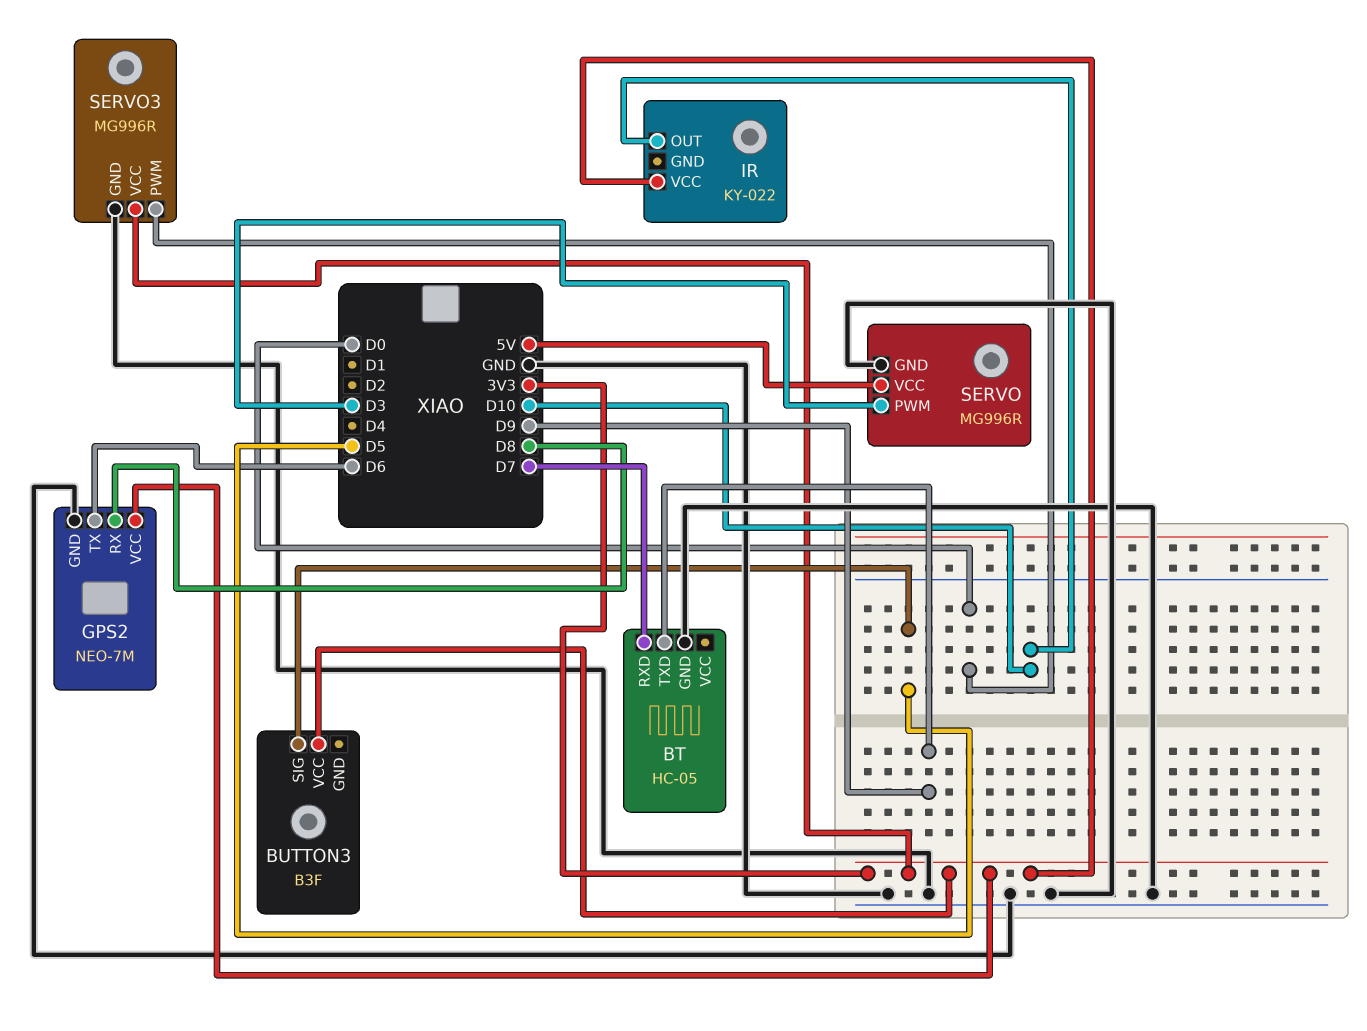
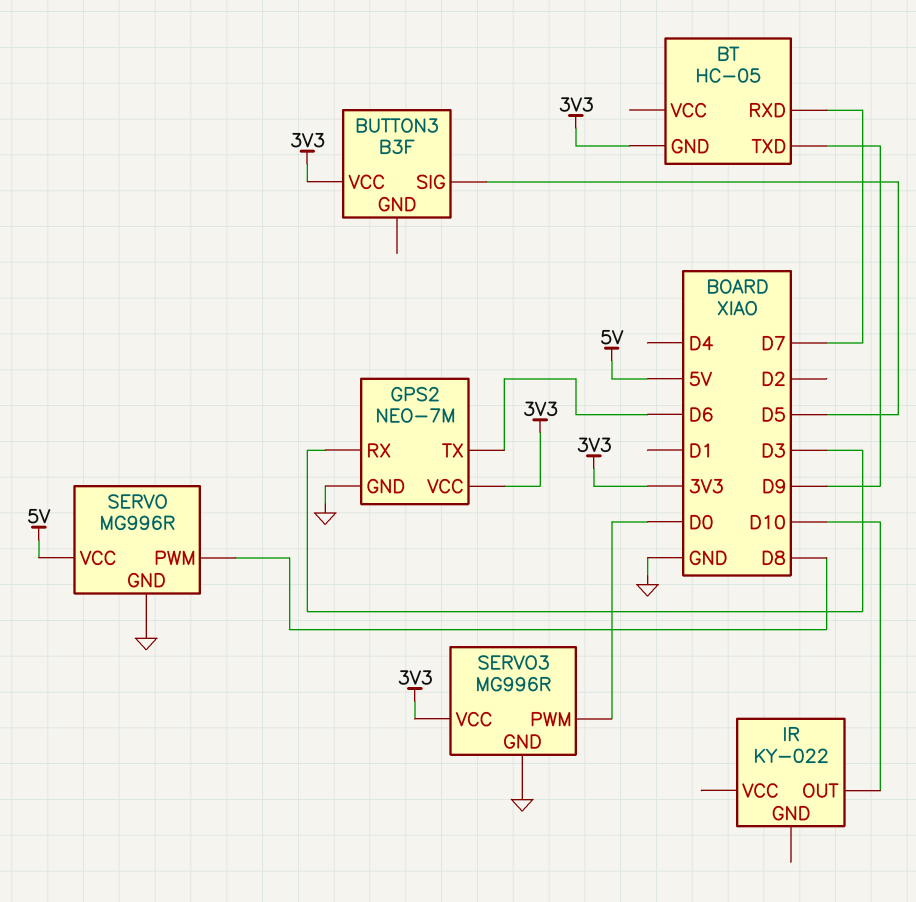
BT pin GND: GND -> 3V3
GPS2 pin RX: D8 -> D3
IR pin VCC: 3V3 -> none
SERVO pin PWM: D3 -> D8

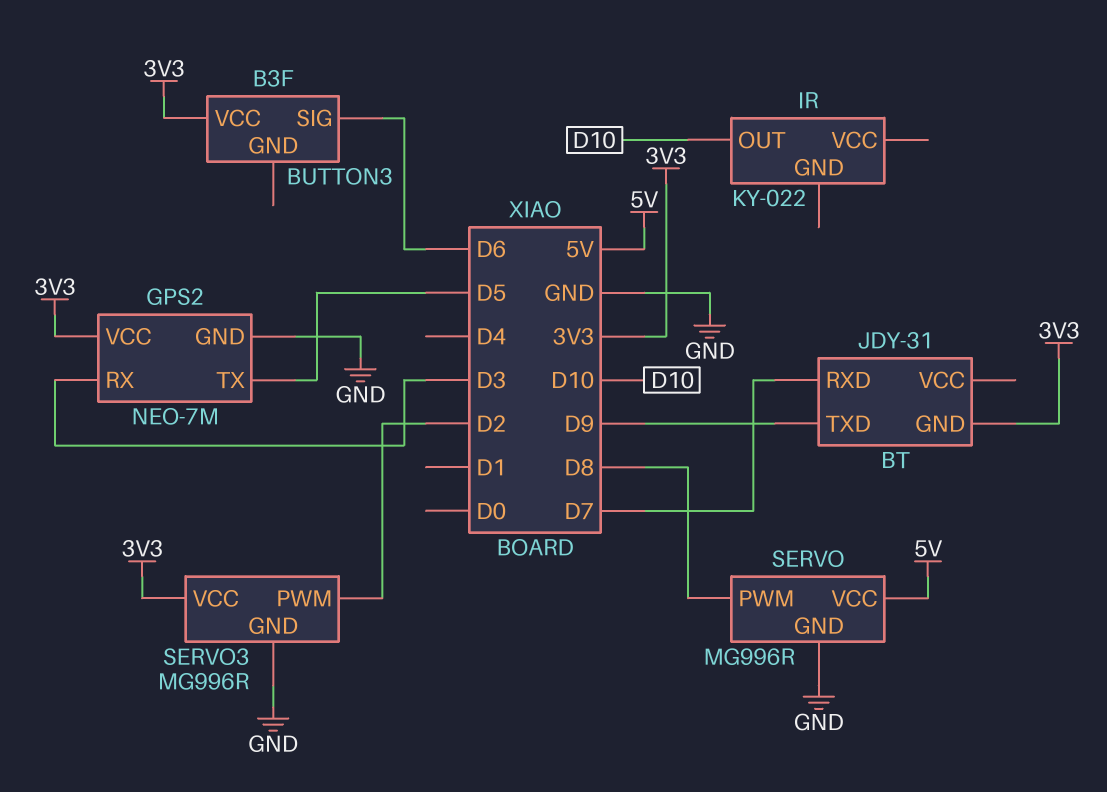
BT: HC-05 -> JDY-31
BUTTON3 pin SIG: D5 -> D6
GPS2 pin TX: D6 -> D5
SERVO3 pin PWM: D0 -> D2

